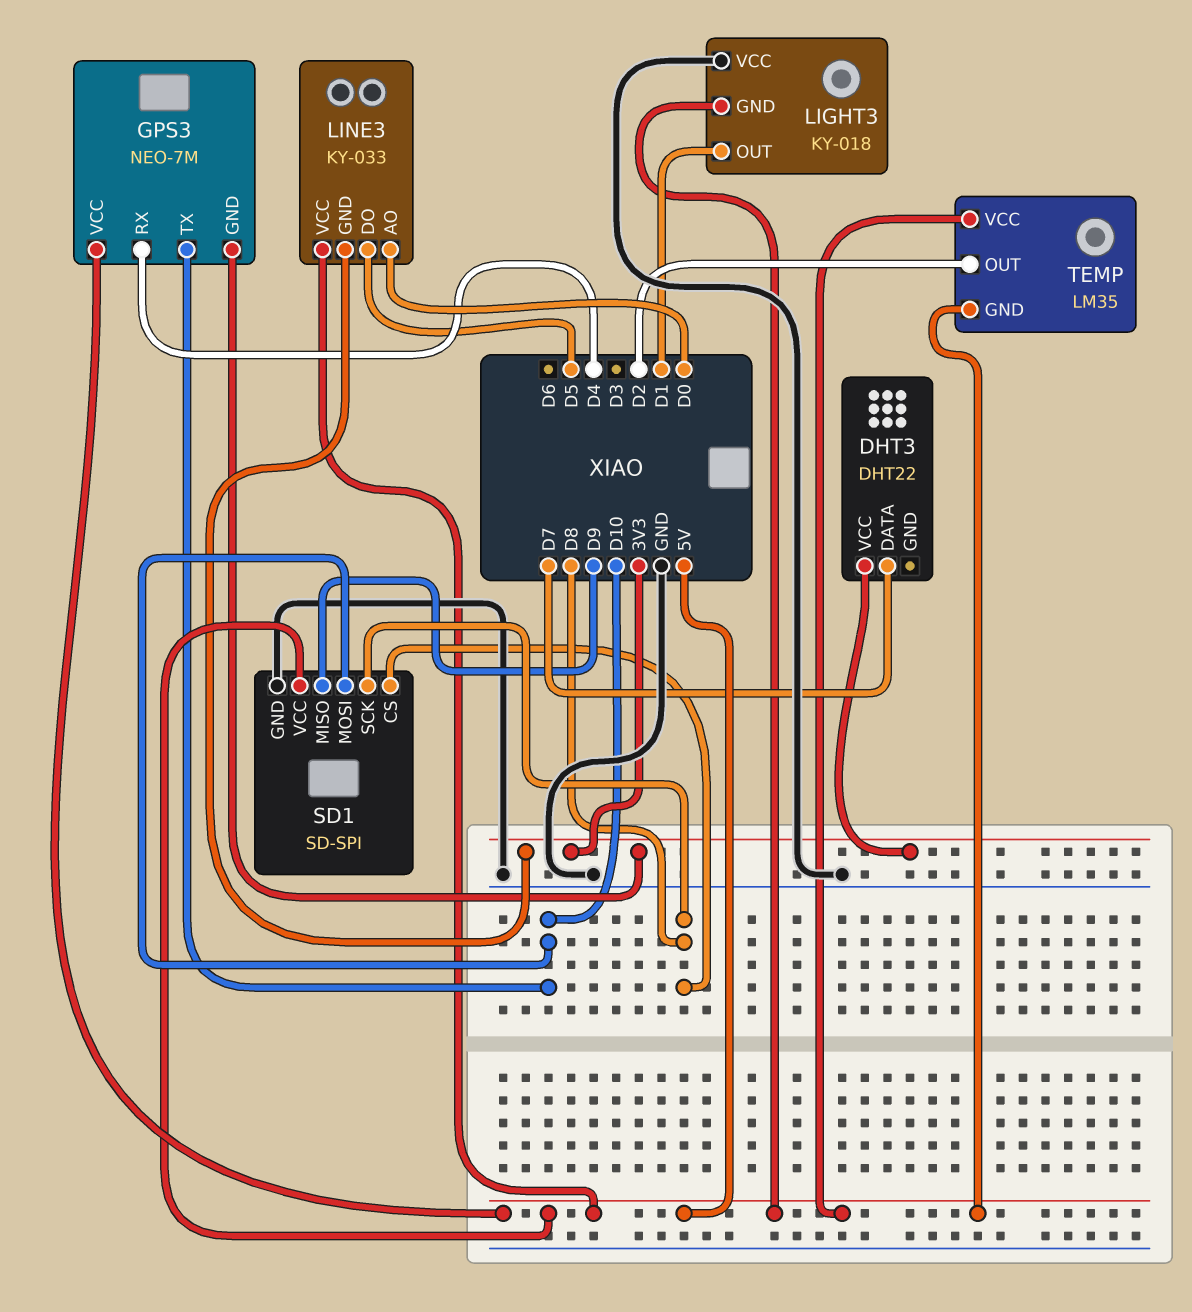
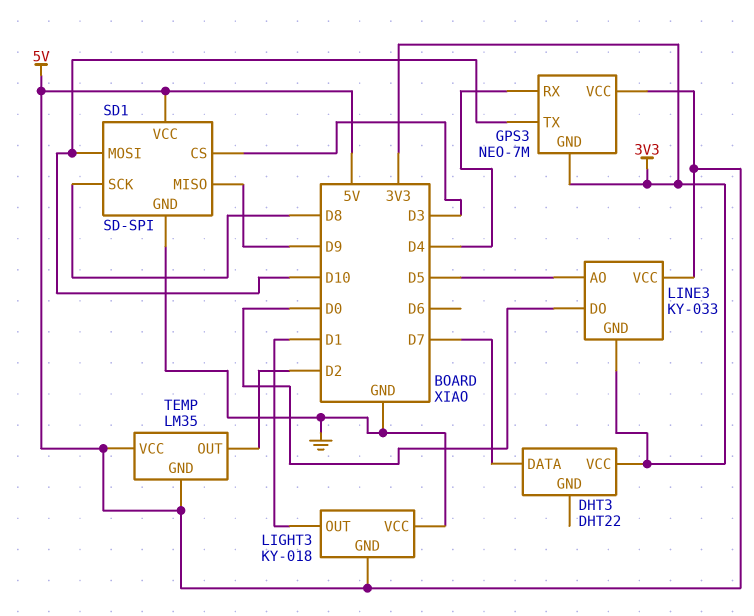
LINE3 pin AO: D0 -> D5
LINE3 pin DO: D5 -> D0
SD1 pin CS: D8 -> D3

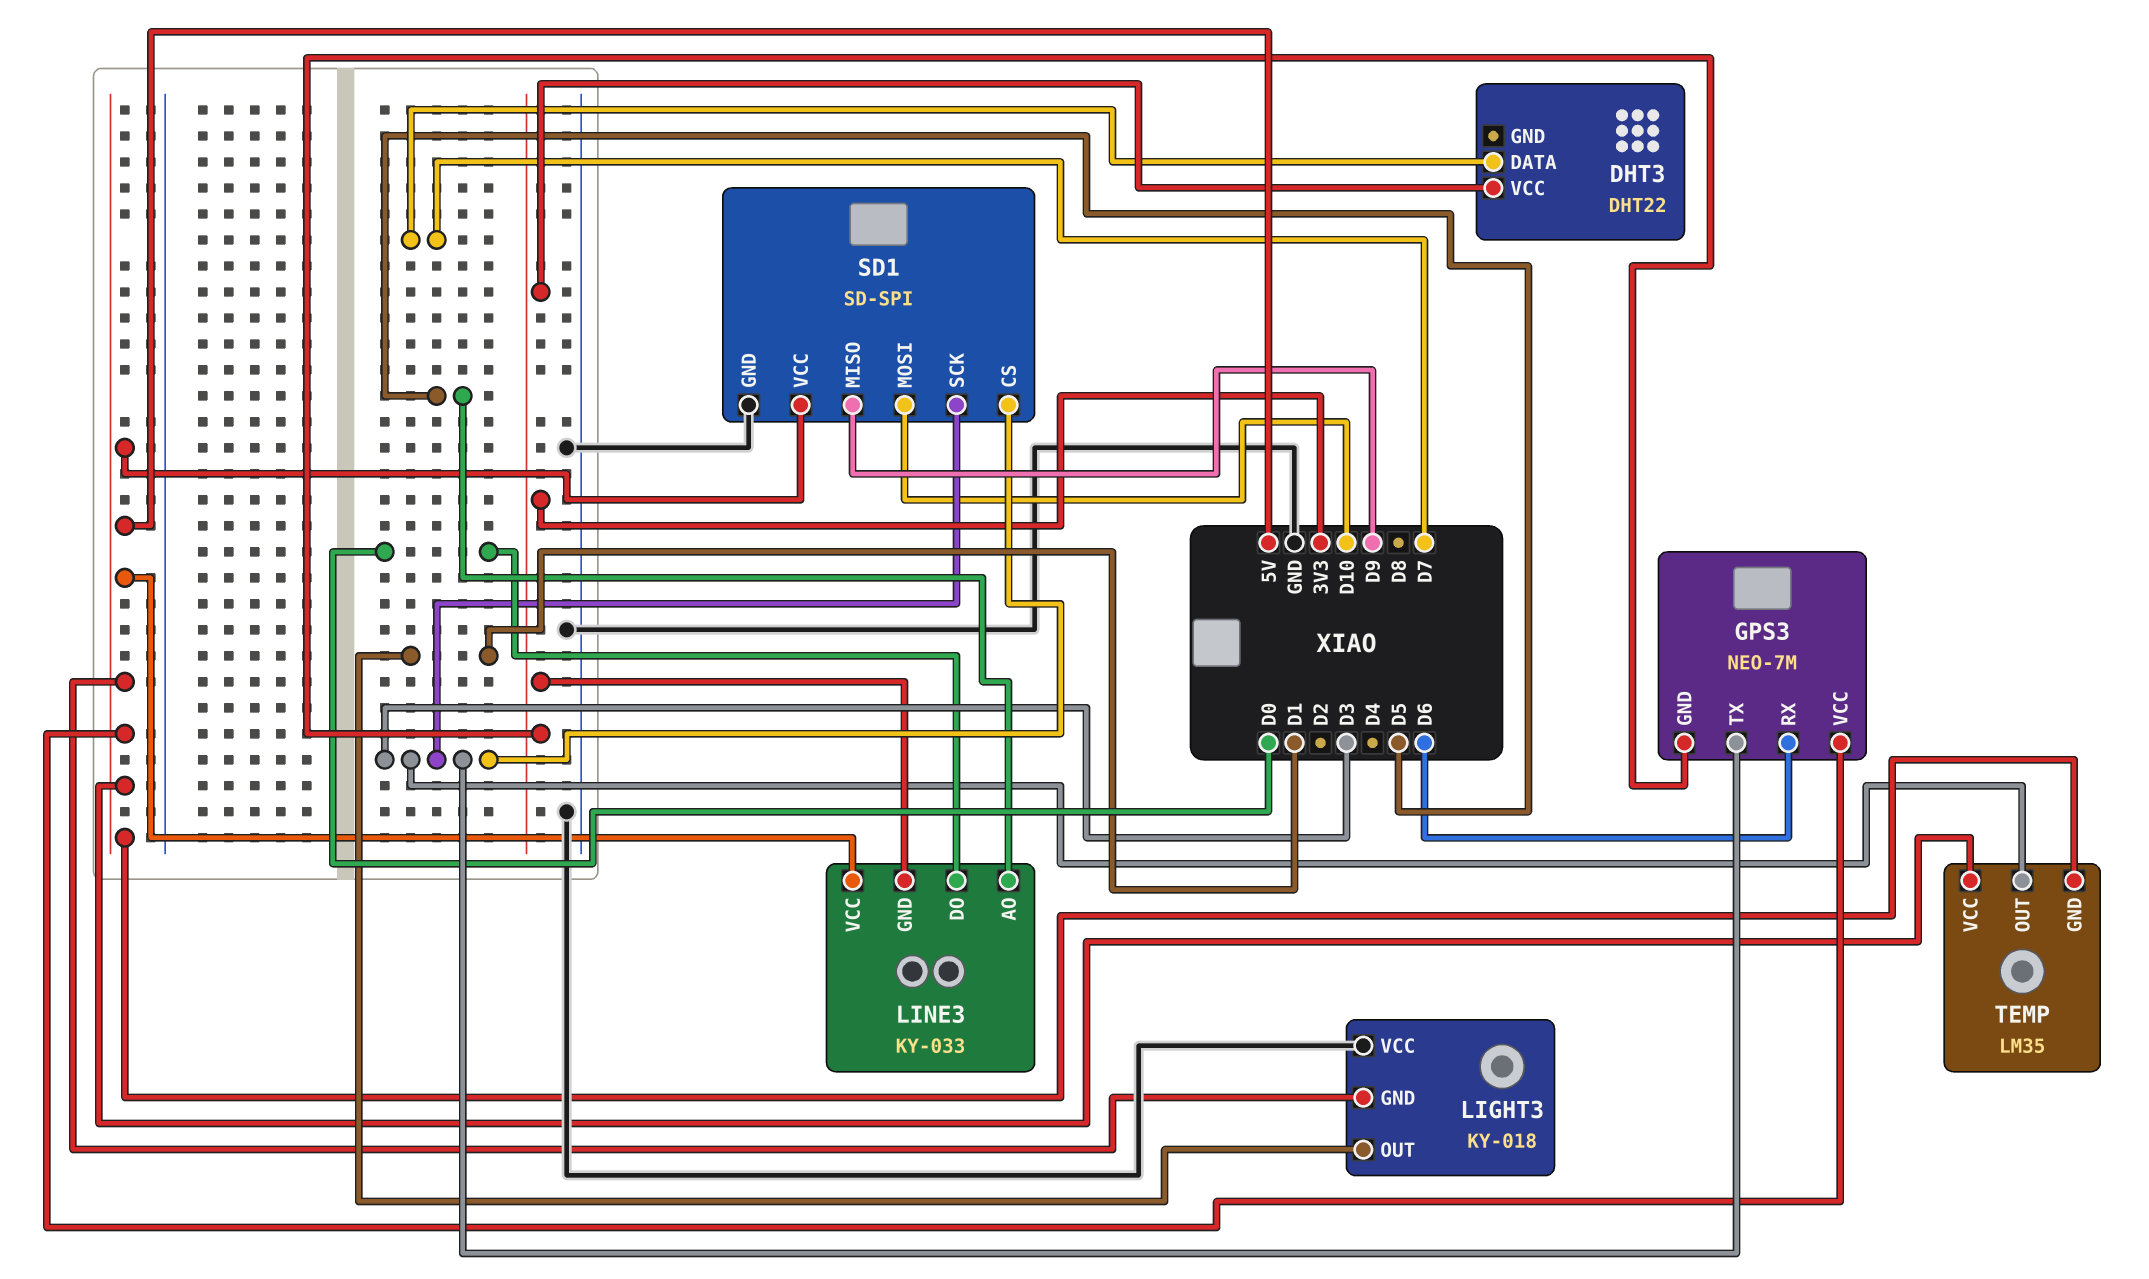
GPS3 pin RX: D4 -> D6
GPS3 pin TX: D10 -> D3
SD1 pin SCK: D8 -> D3
TEMP pin OUT: D2 -> D3

